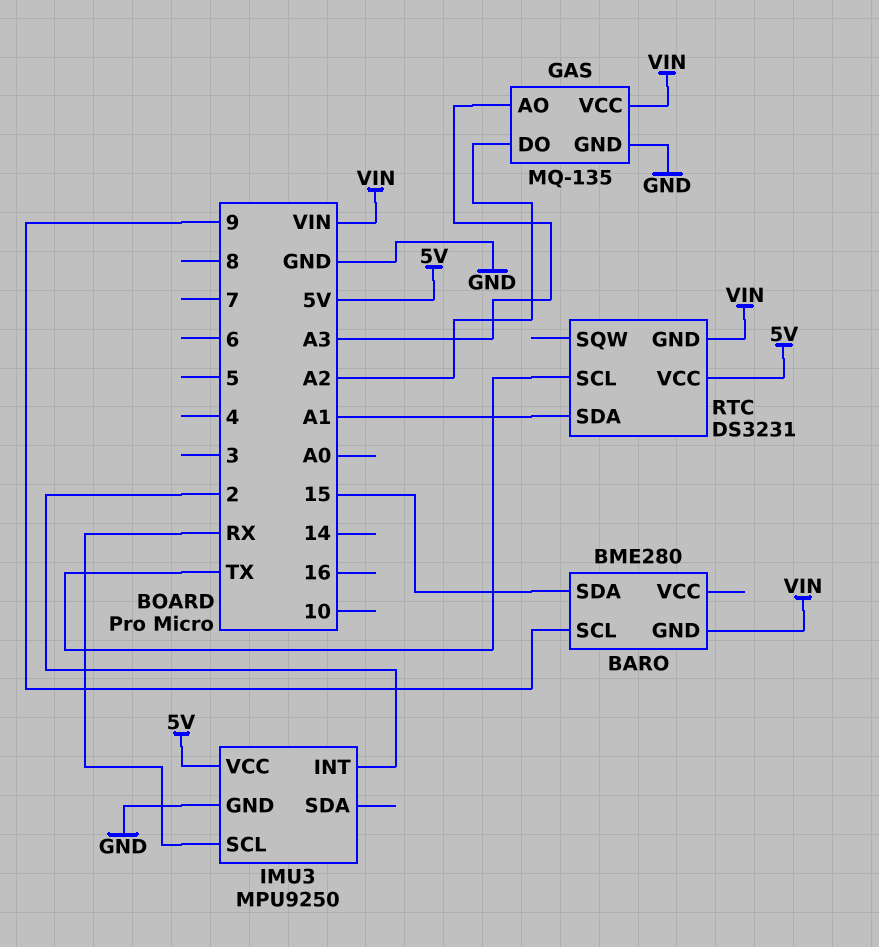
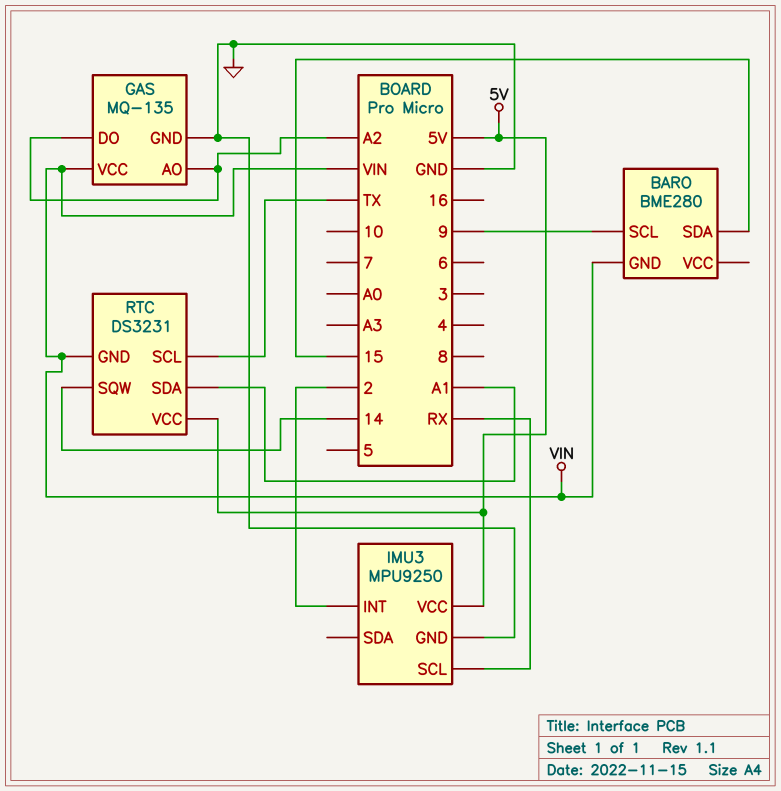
GAS pin AO: A3 -> A2
RTC pin SQW: none -> 14

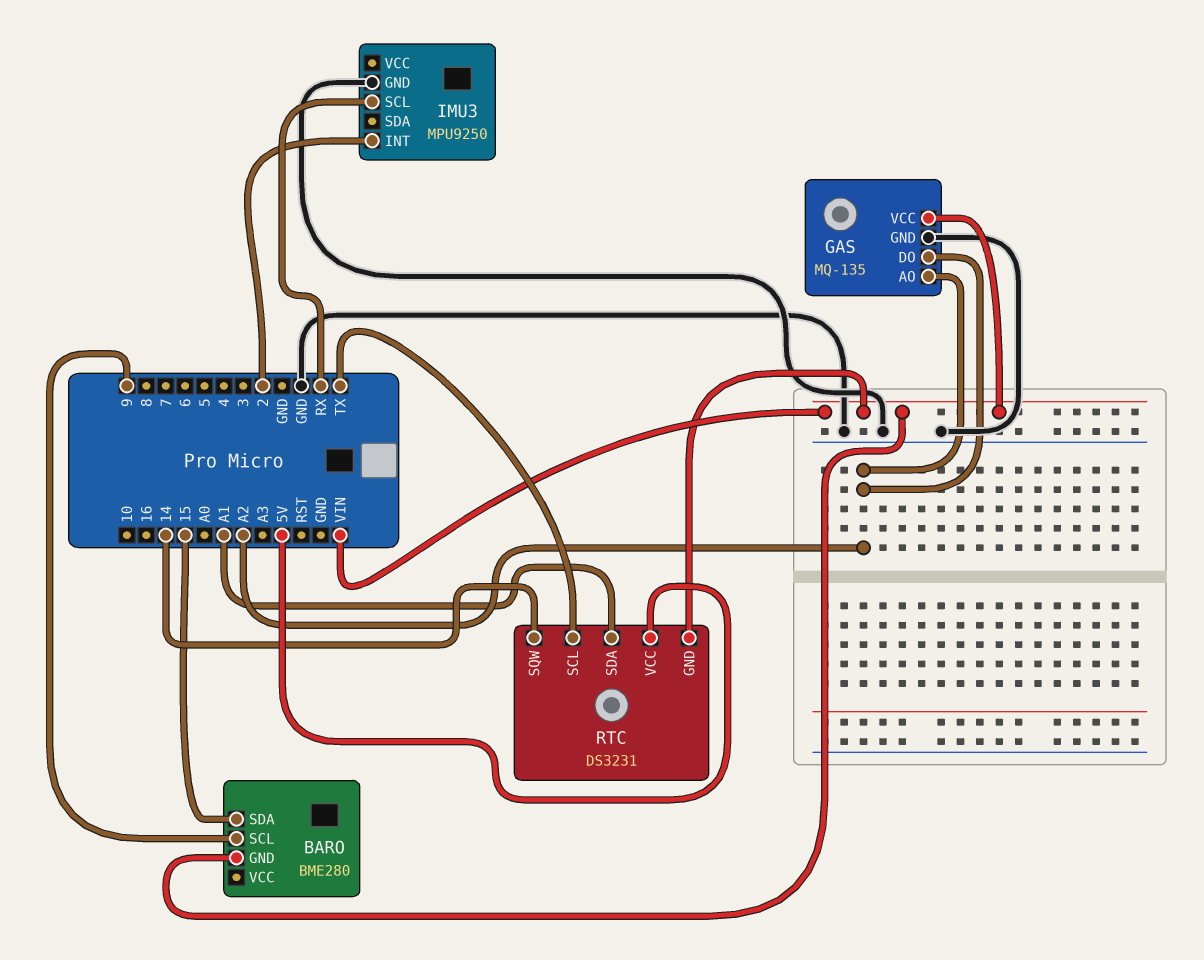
IMU3 pin VCC: 5V -> none

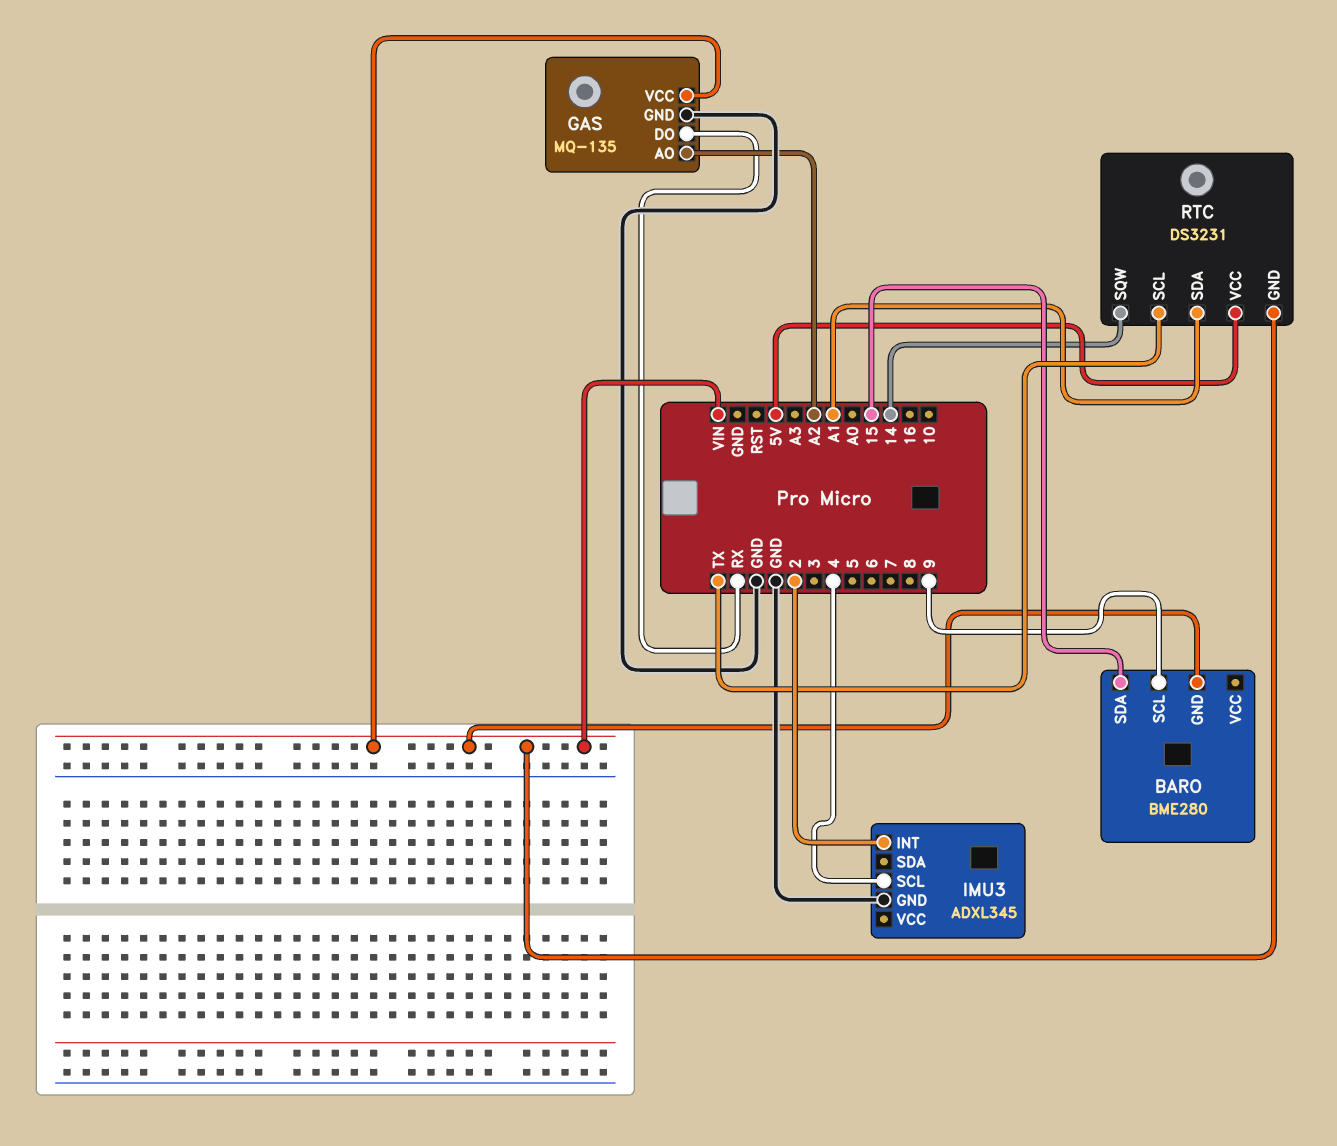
GAS pin DO: A2 -> RX
IMU3: MPU9250 -> ADXL345
IMU3 pin SCL: RX -> 4

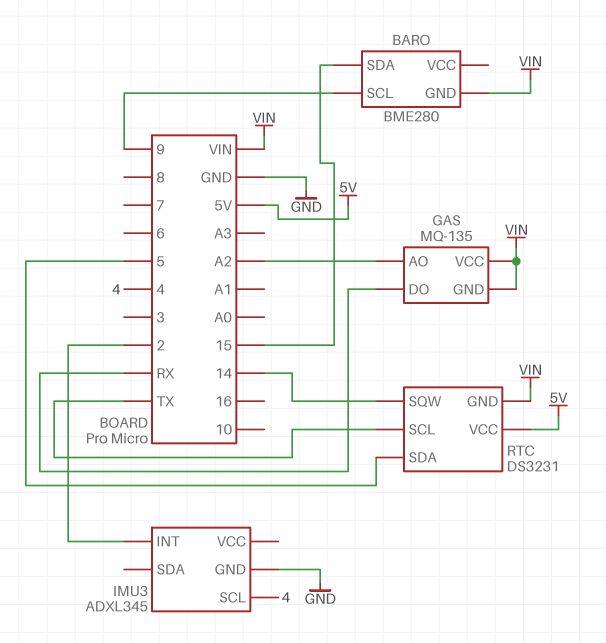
GAS pin GND: GND -> VIN
RTC pin SDA: A1 -> 5

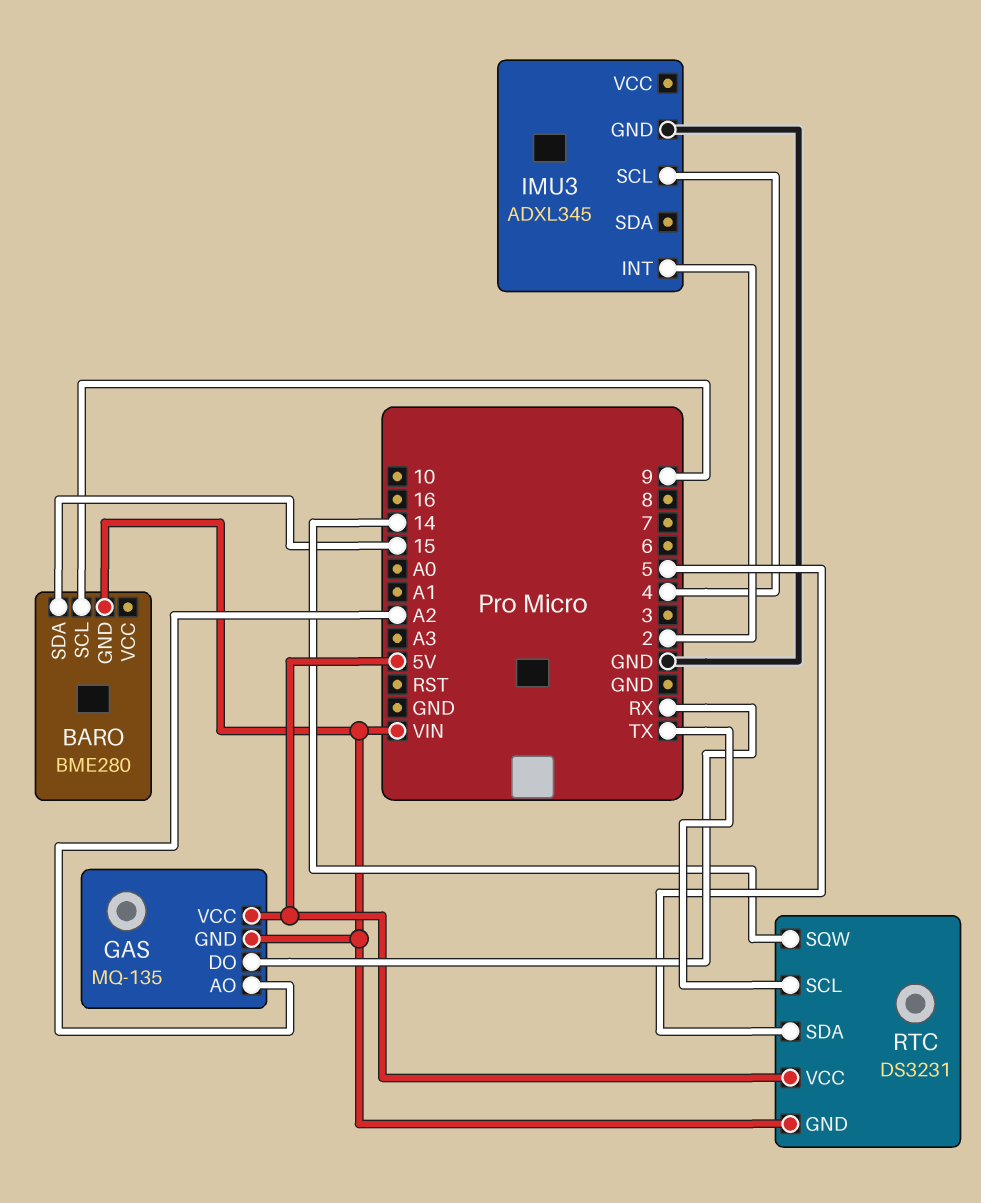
GAS pin VCC: VIN -> 5V

